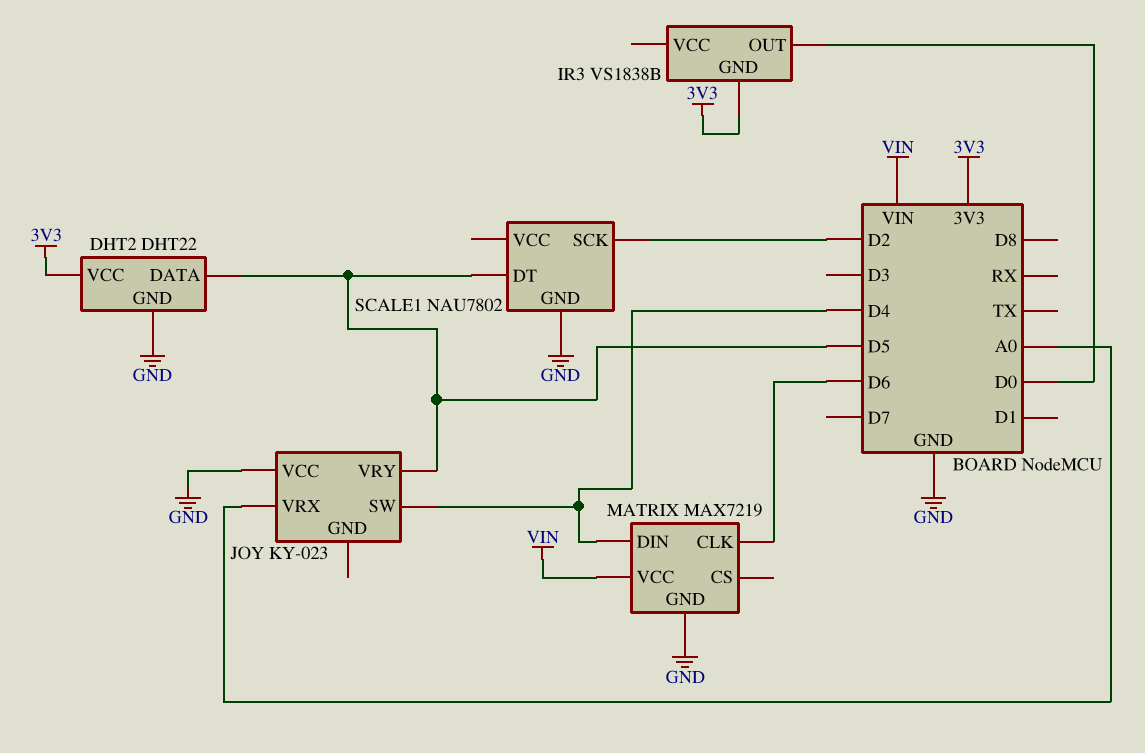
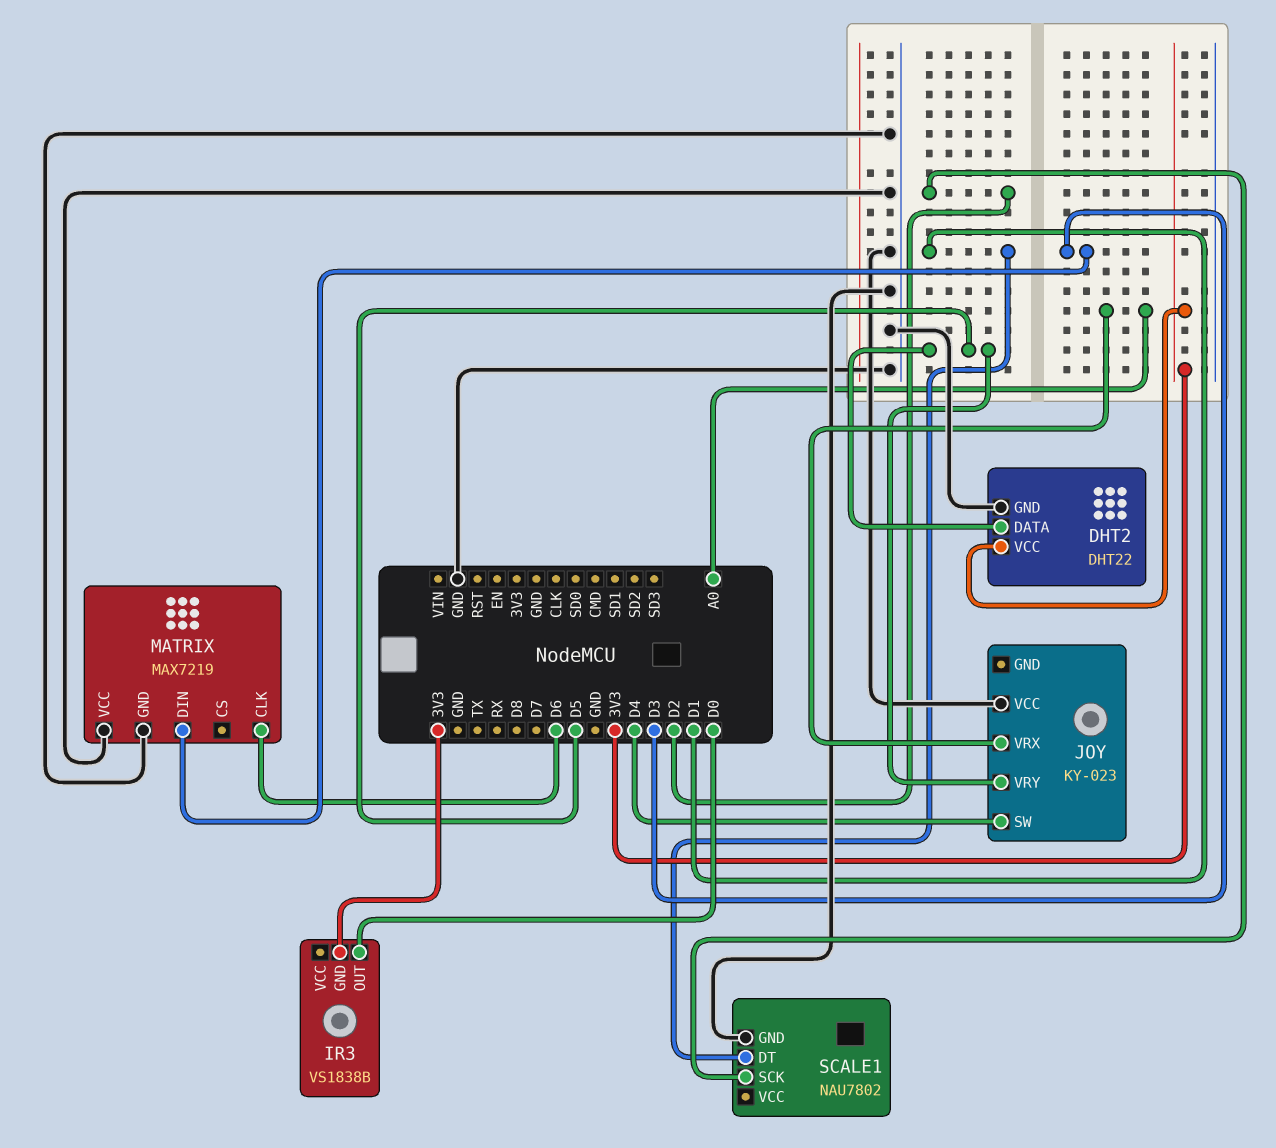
MATRIX pin DIN: D4 -> D3
MATRIX pin VCC: VIN -> GND
SCALE1 pin DT: D5 -> D1

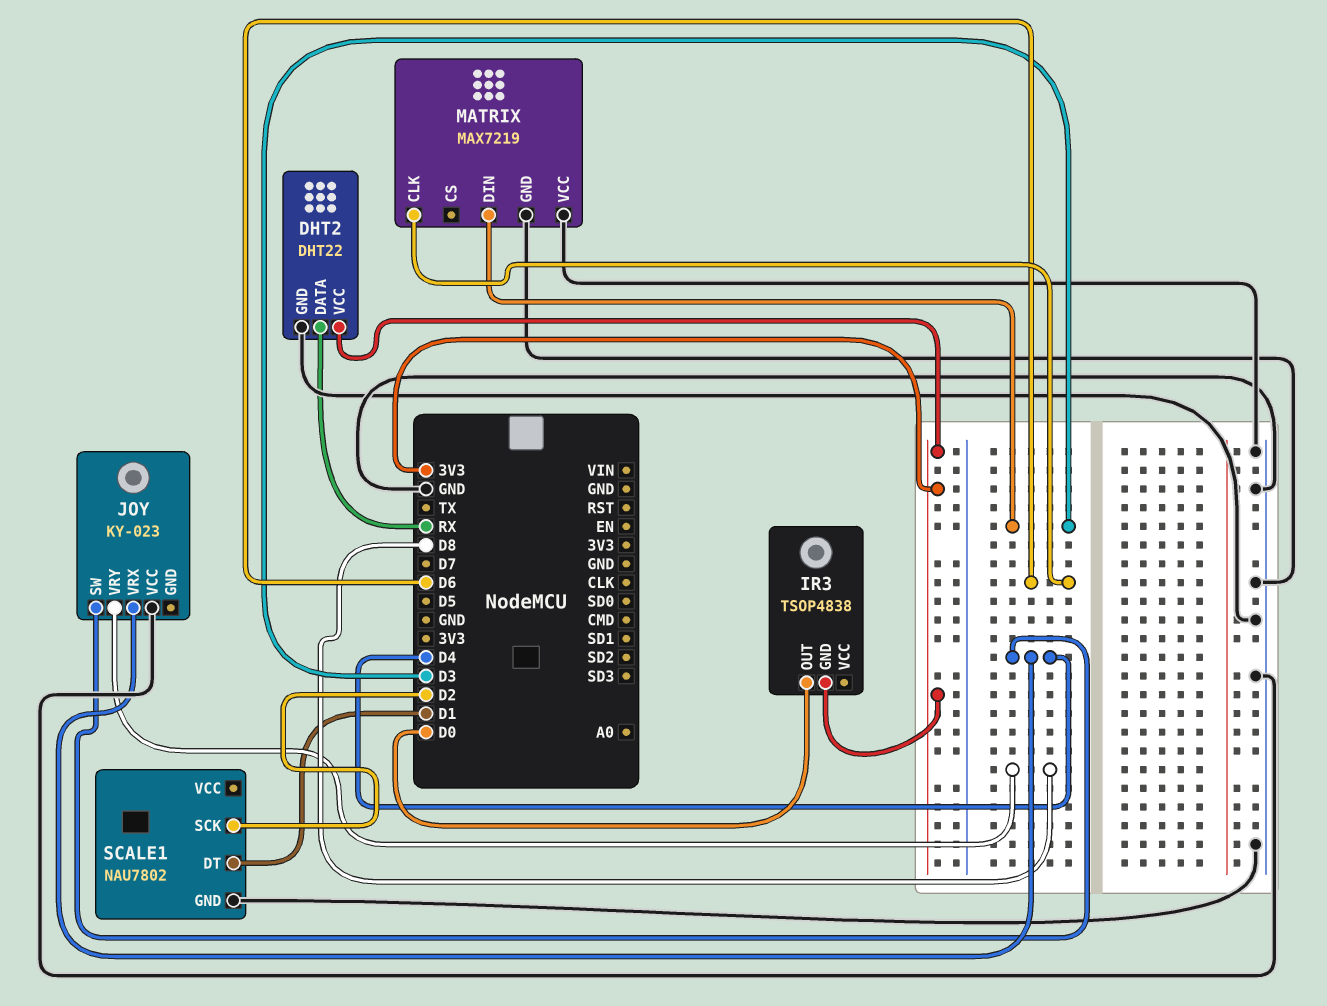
DHT2 pin DATA: D5 -> RX
IR3: VS1838B -> TSOP4838
JOY pin VRX: A0 -> D4
JOY pin VRY: D5 -> D8

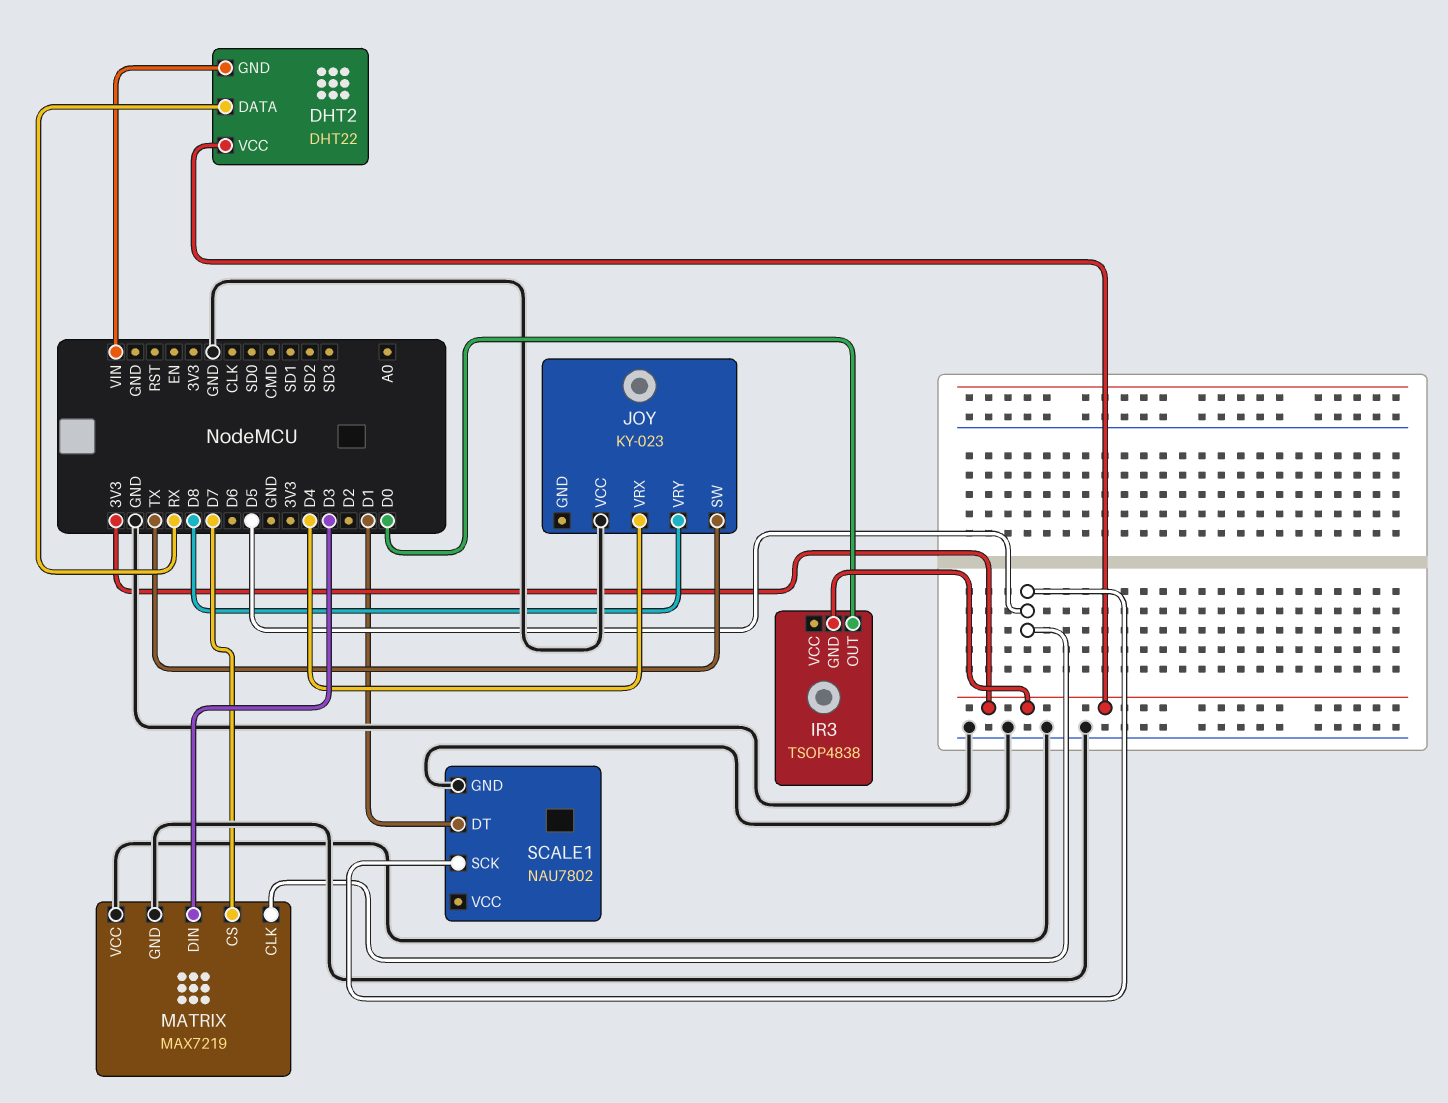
DHT2 pin GND: GND -> VIN
JOY pin SW: D4 -> TX
MATRIX pin CLK: D6 -> D5
MATRIX pin CS: none -> D7
SCALE1 pin SCK: D2 -> D5

